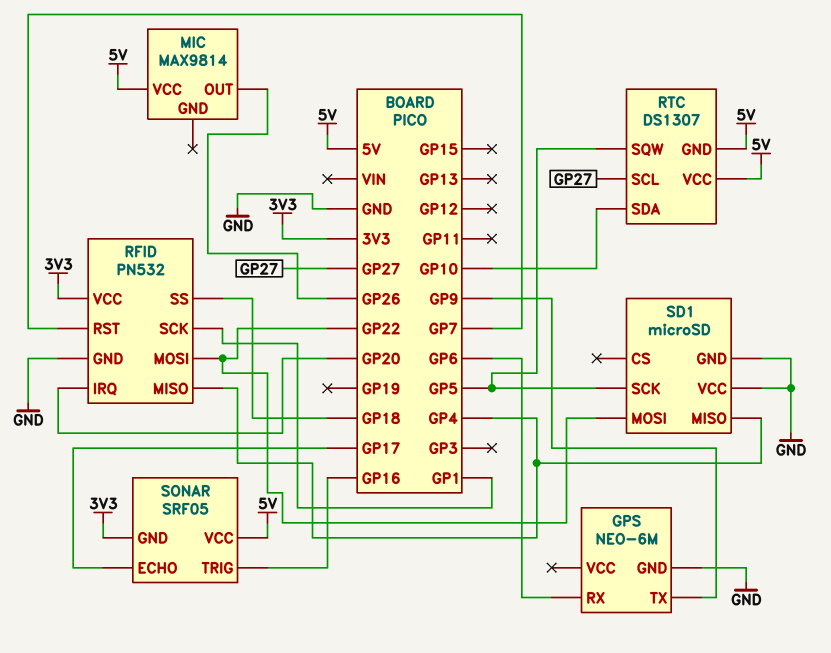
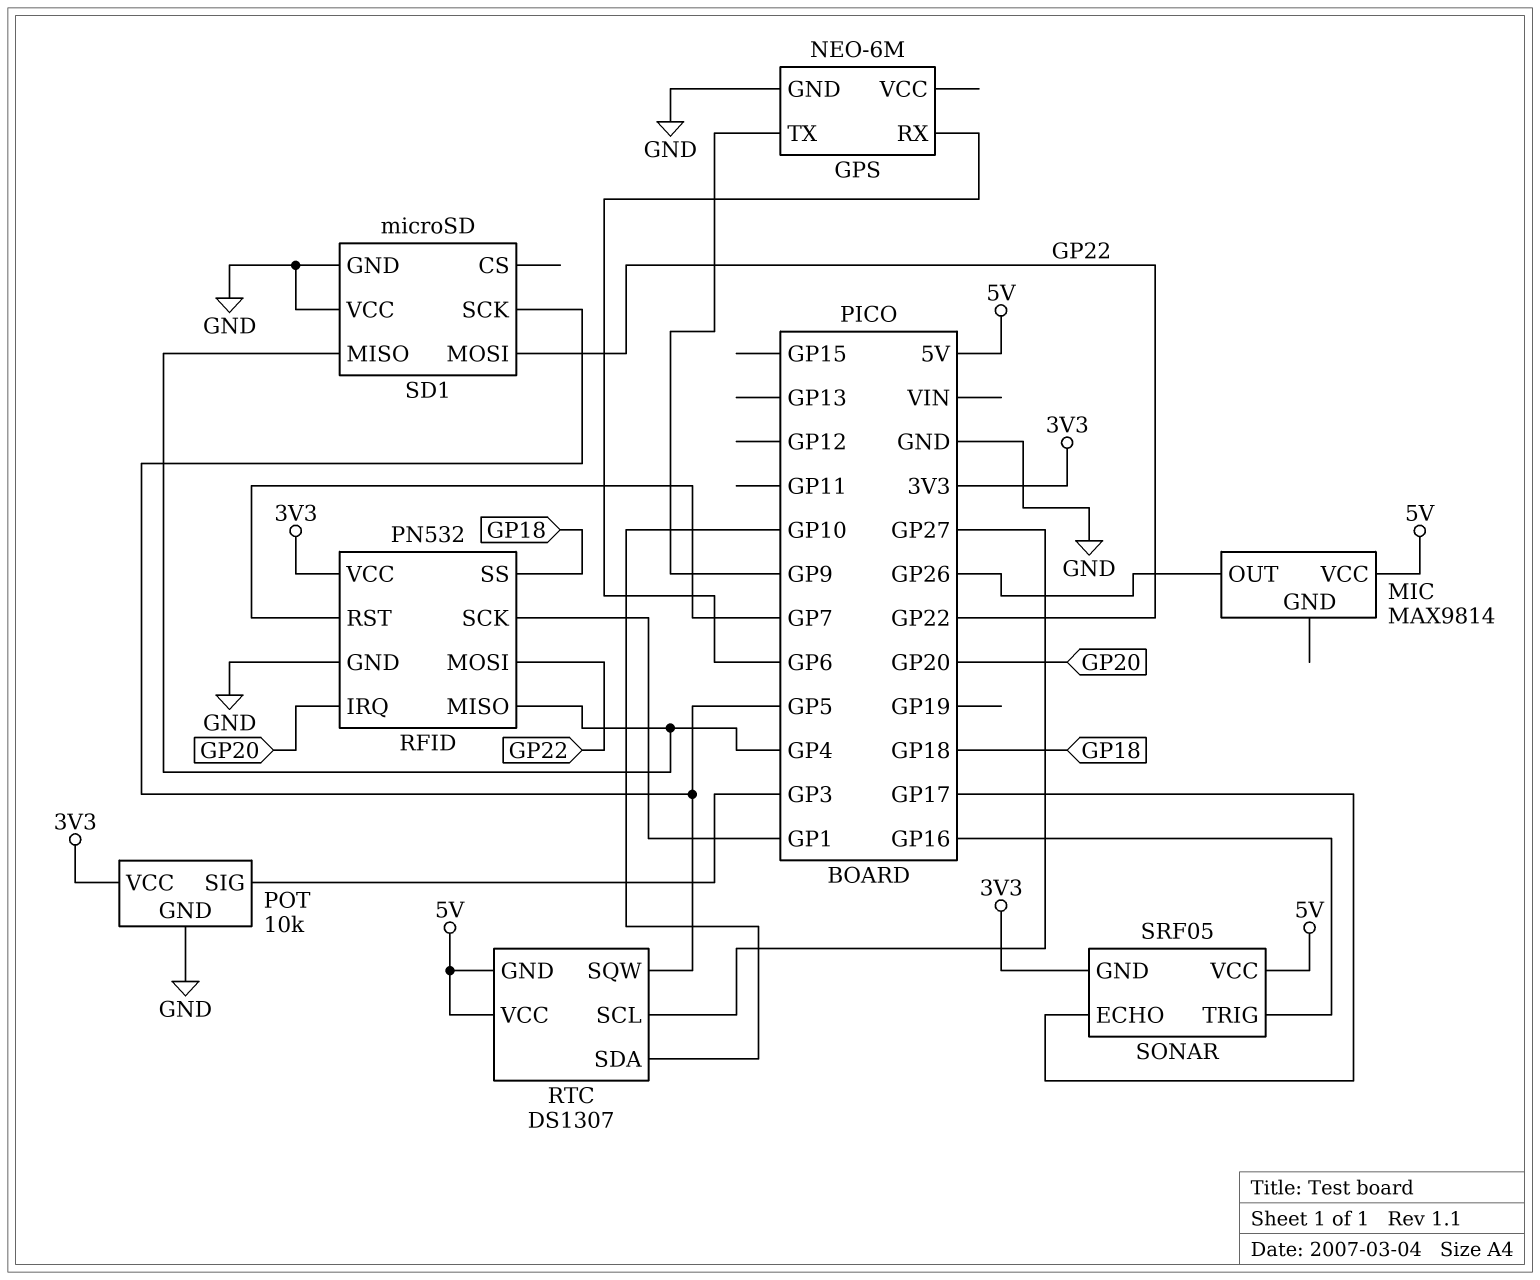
POT: none -> 10k
POT pin GND: none -> GND
POT pin SIG: none -> GP3
POT pin VCC: none -> 3V3

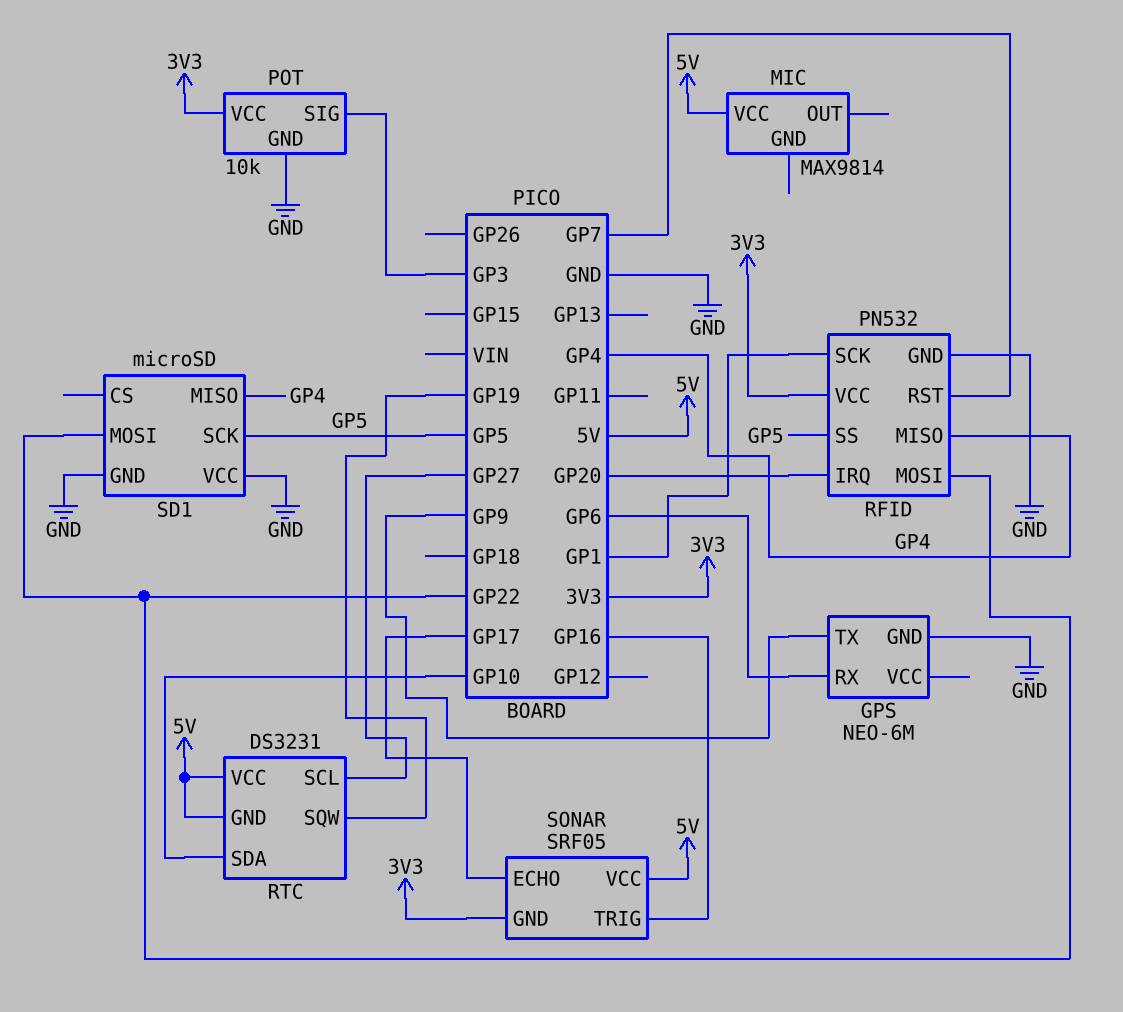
MIC pin OUT: GP26 -> none
RFID pin SS: GP18 -> GP5
RTC: DS1307 -> DS3231
RTC pin SQW: GP5 -> GP19

